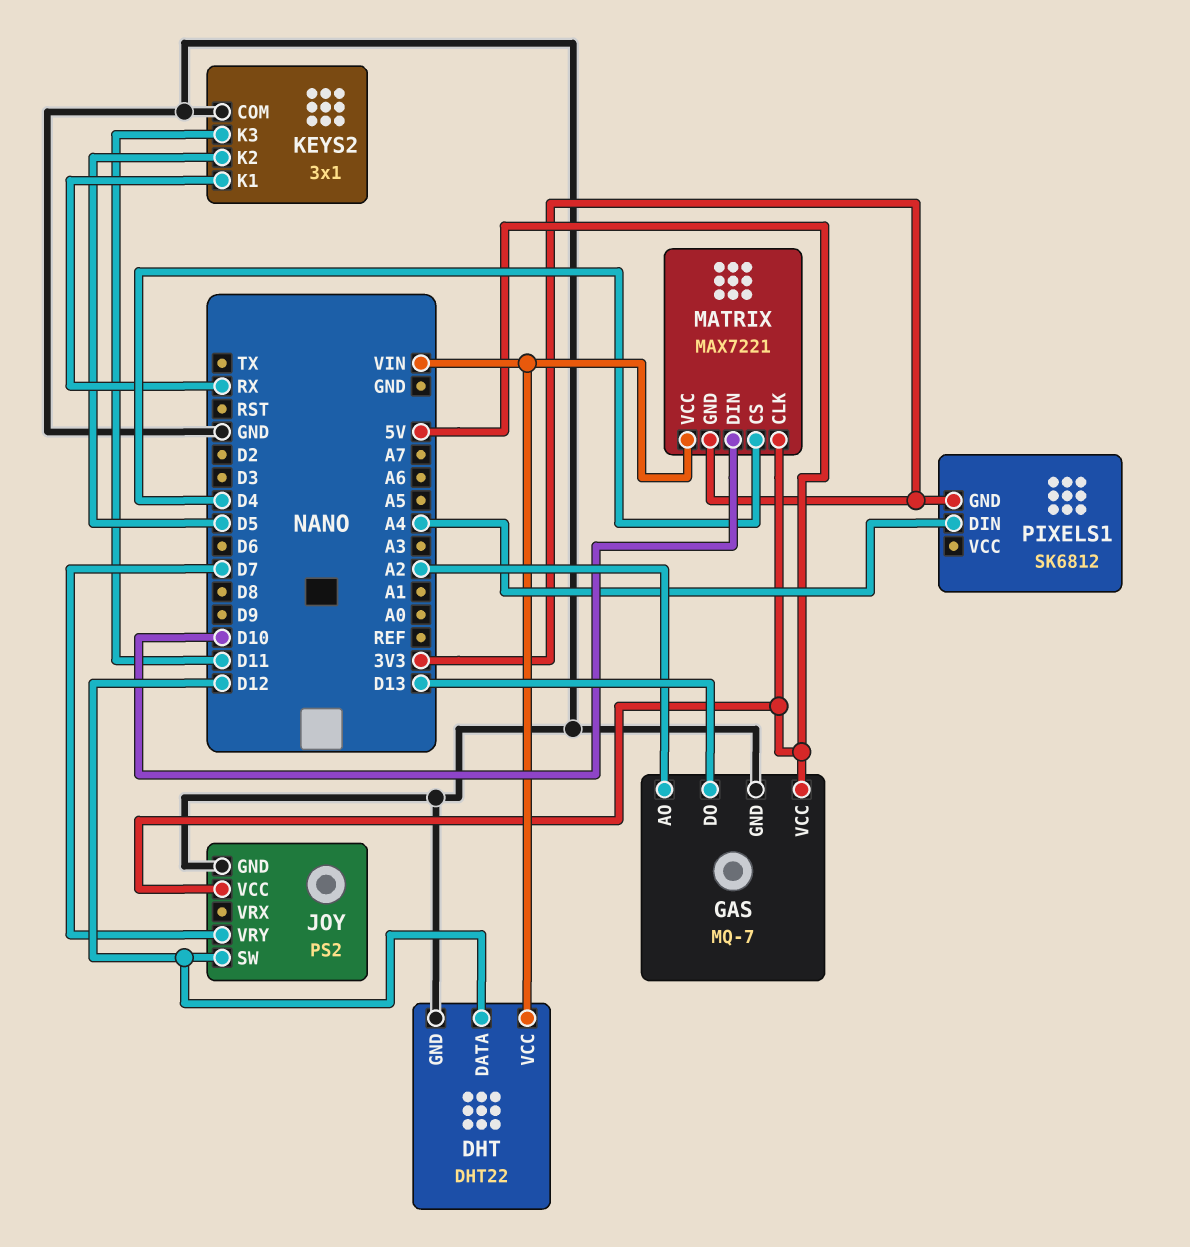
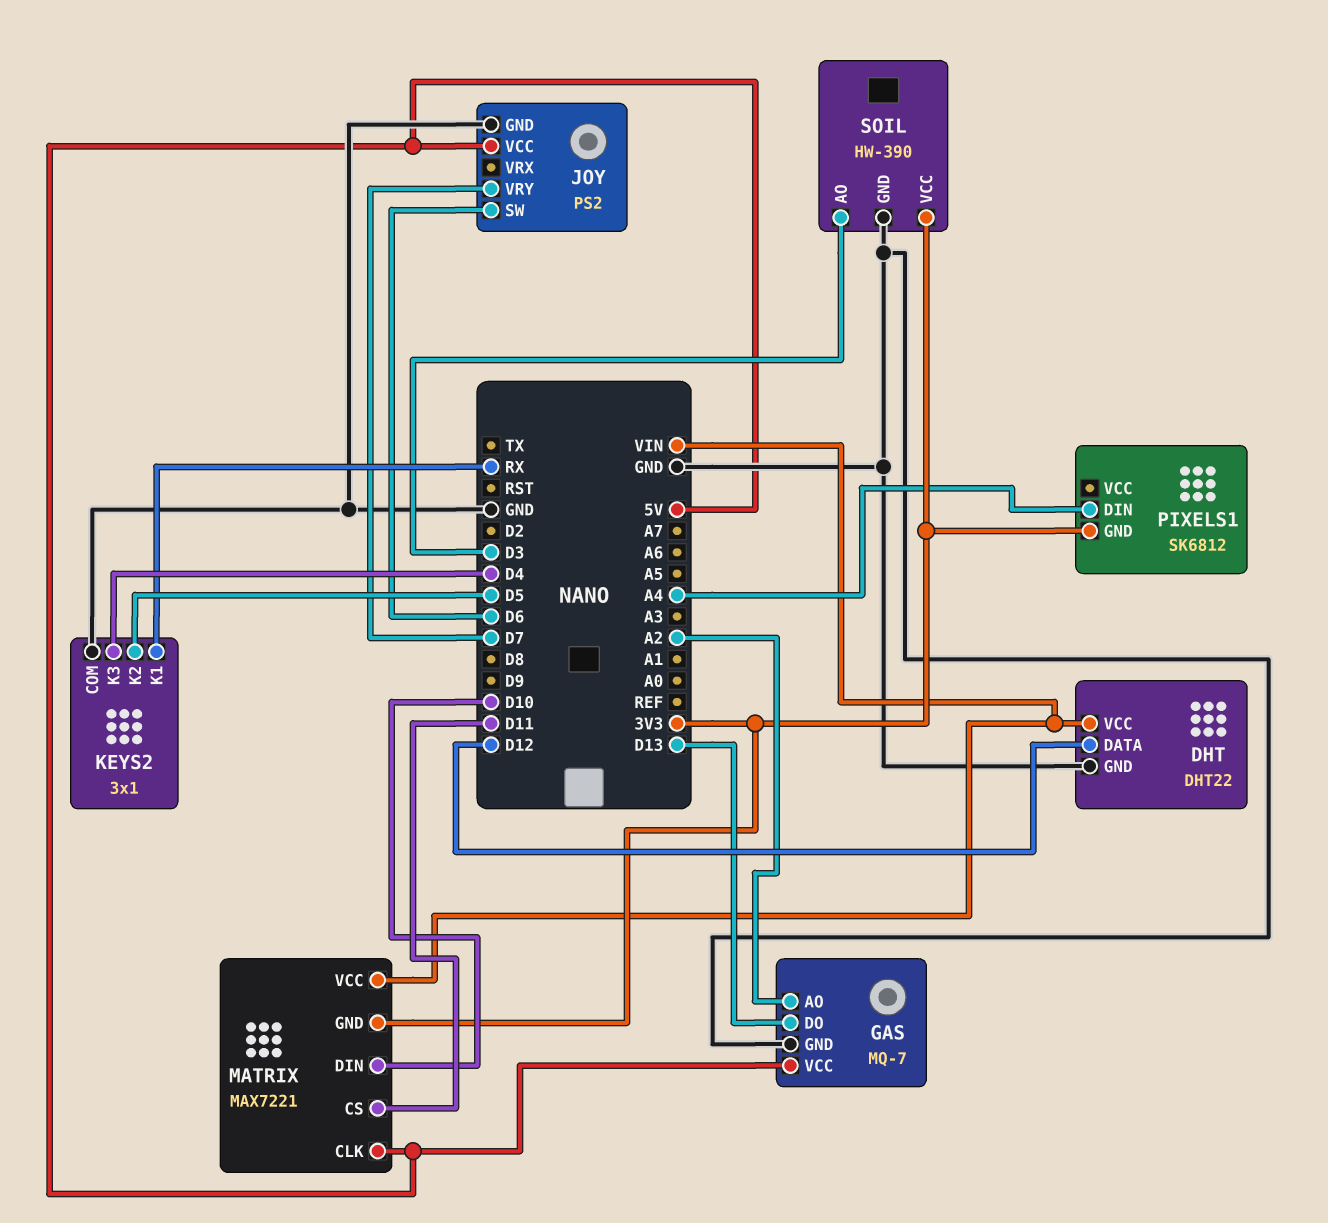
JOY pin SW: D12 -> D6
KEYS2 pin K3: D11 -> D4
MATRIX pin CS: D4 -> D11
SOIL: none -> HW-390
SOIL pin AO: none -> D3
SOIL pin GND: none -> GND
SOIL pin VCC: none -> 3V3

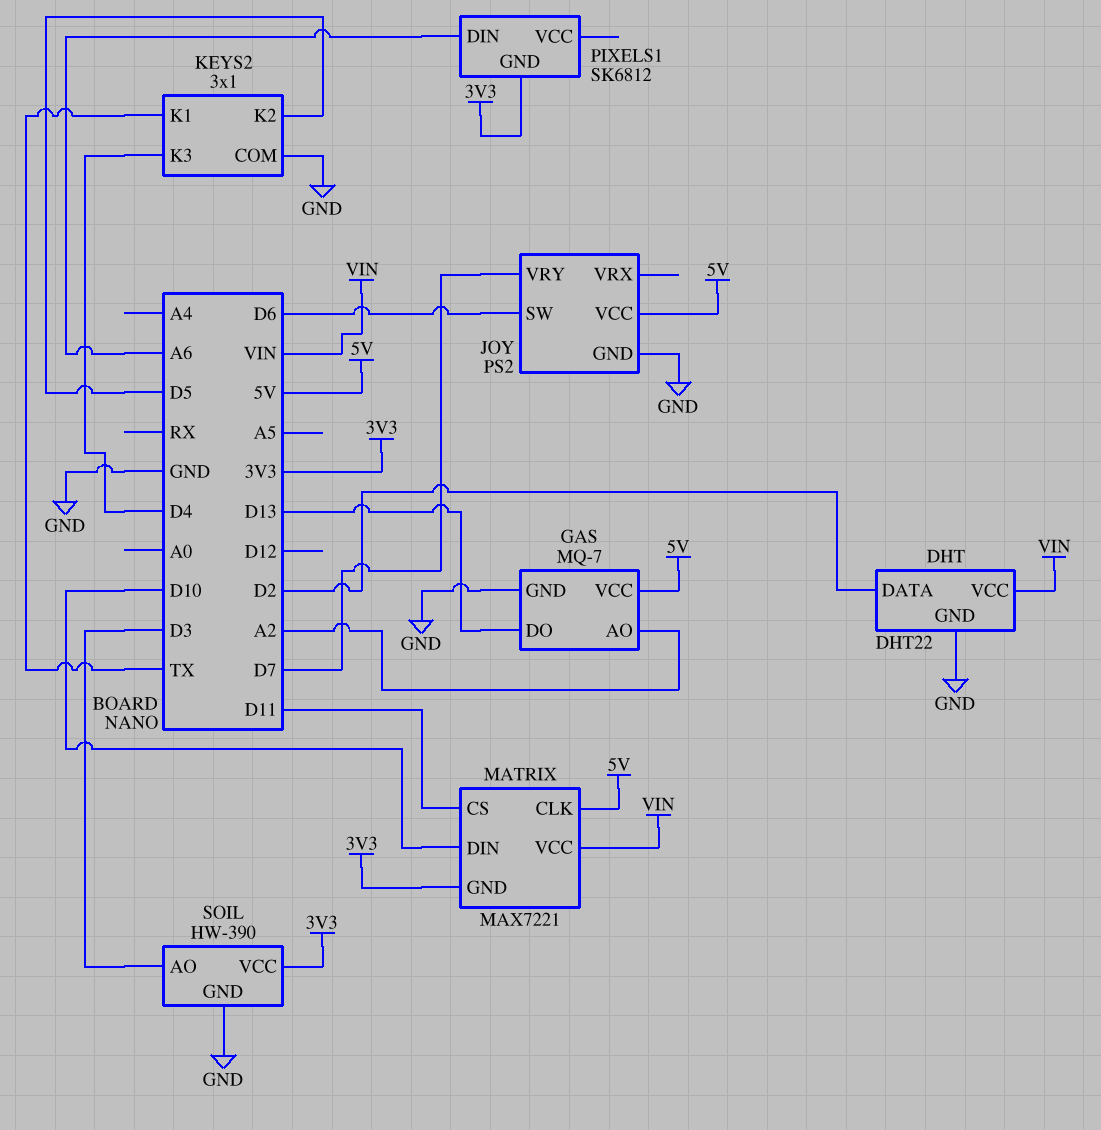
DHT pin DATA: D12 -> D2
KEYS2 pin K1: RX -> TX
PIXELS1 pin DIN: A4 -> A6

